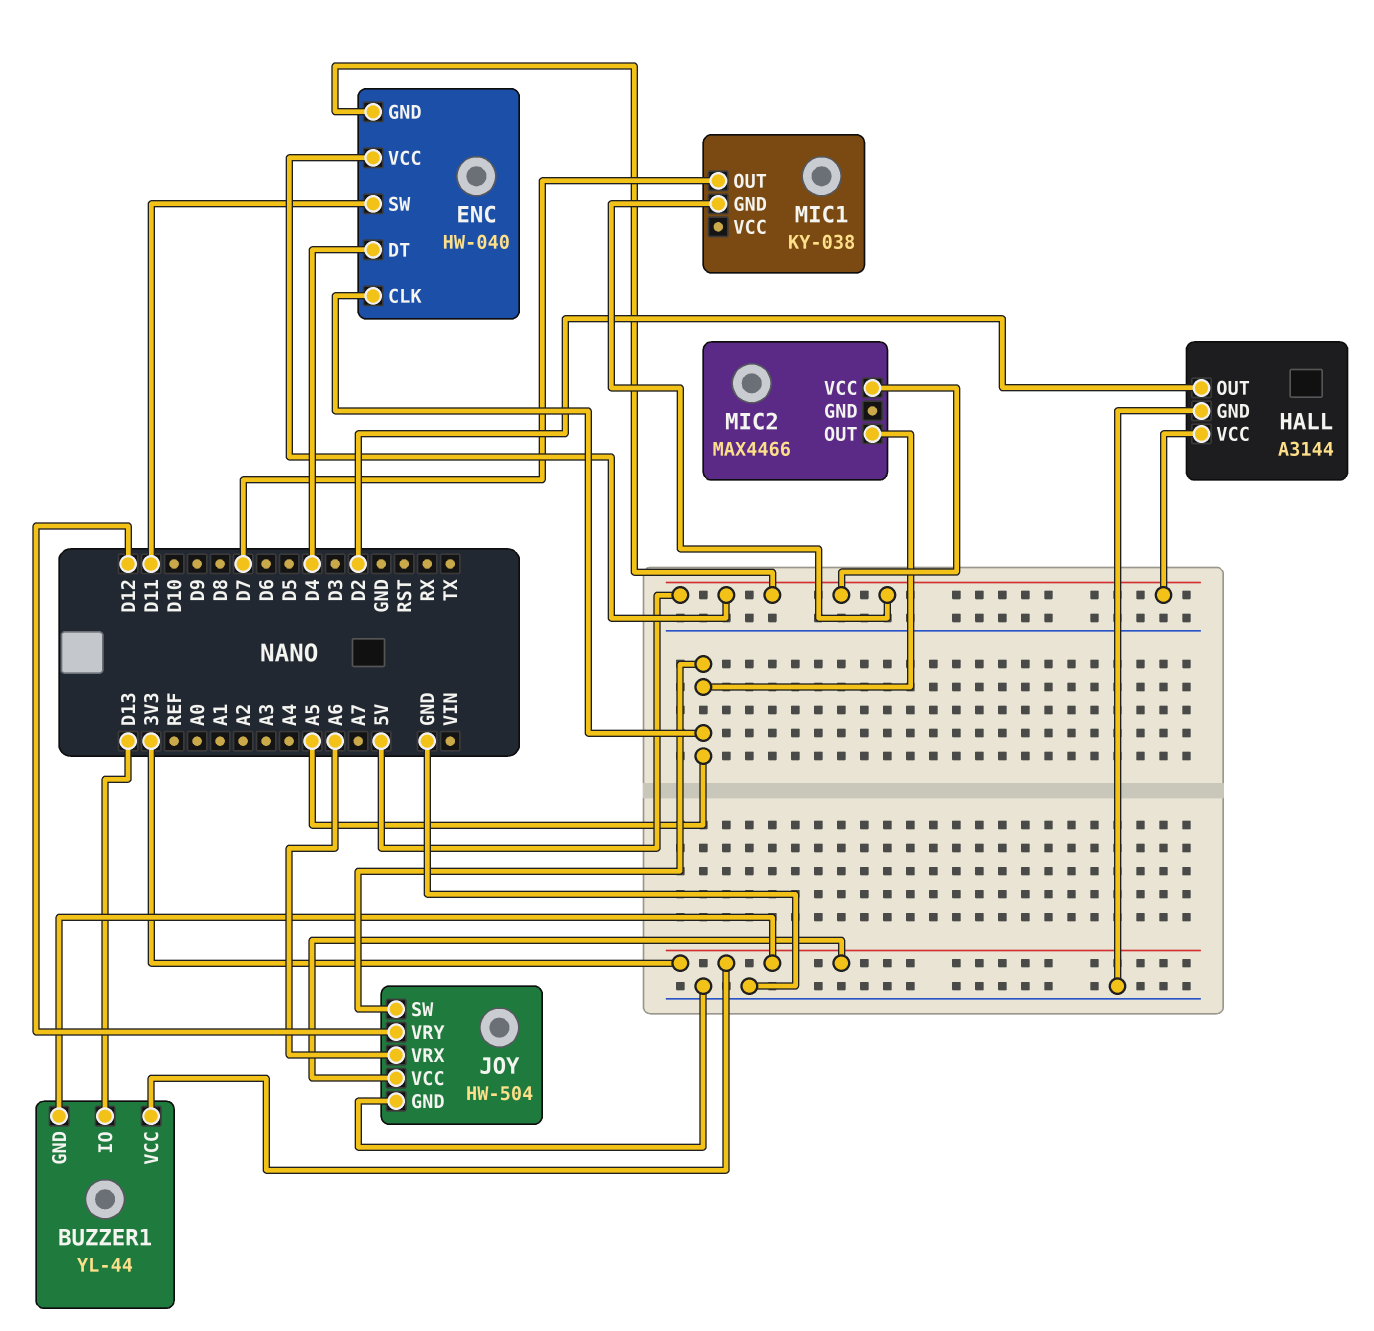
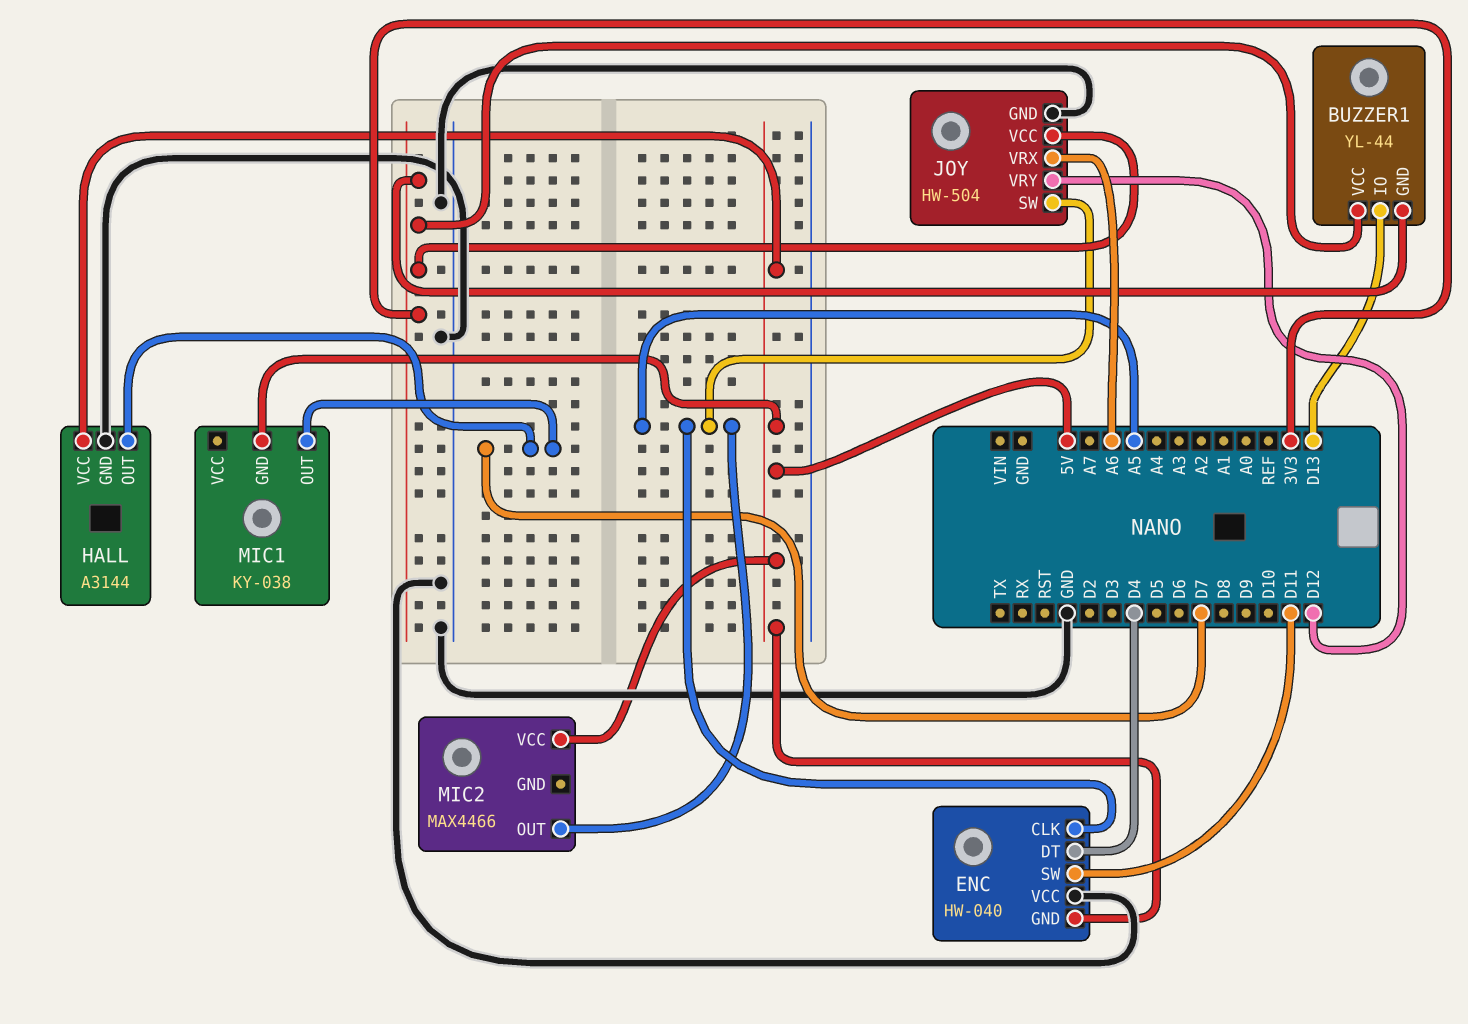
ENC pin VCC: 5V -> GND
HALL pin OUT: D2 -> D7

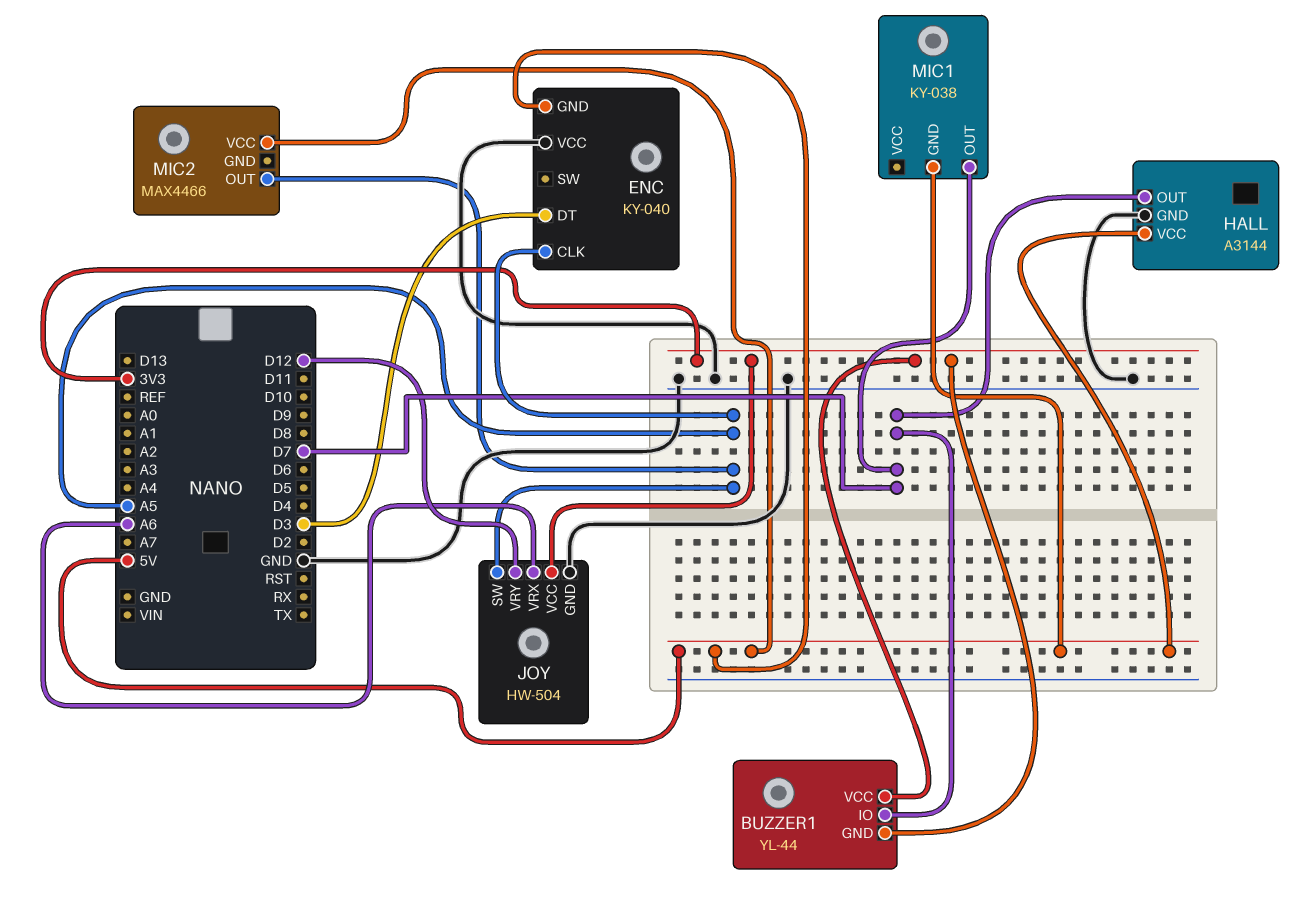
BUZZER1 pin IO: D13 -> D7
ENC: HW-040 -> KY-040
ENC pin DT: D4 -> D3
ENC pin SW: D11 -> none

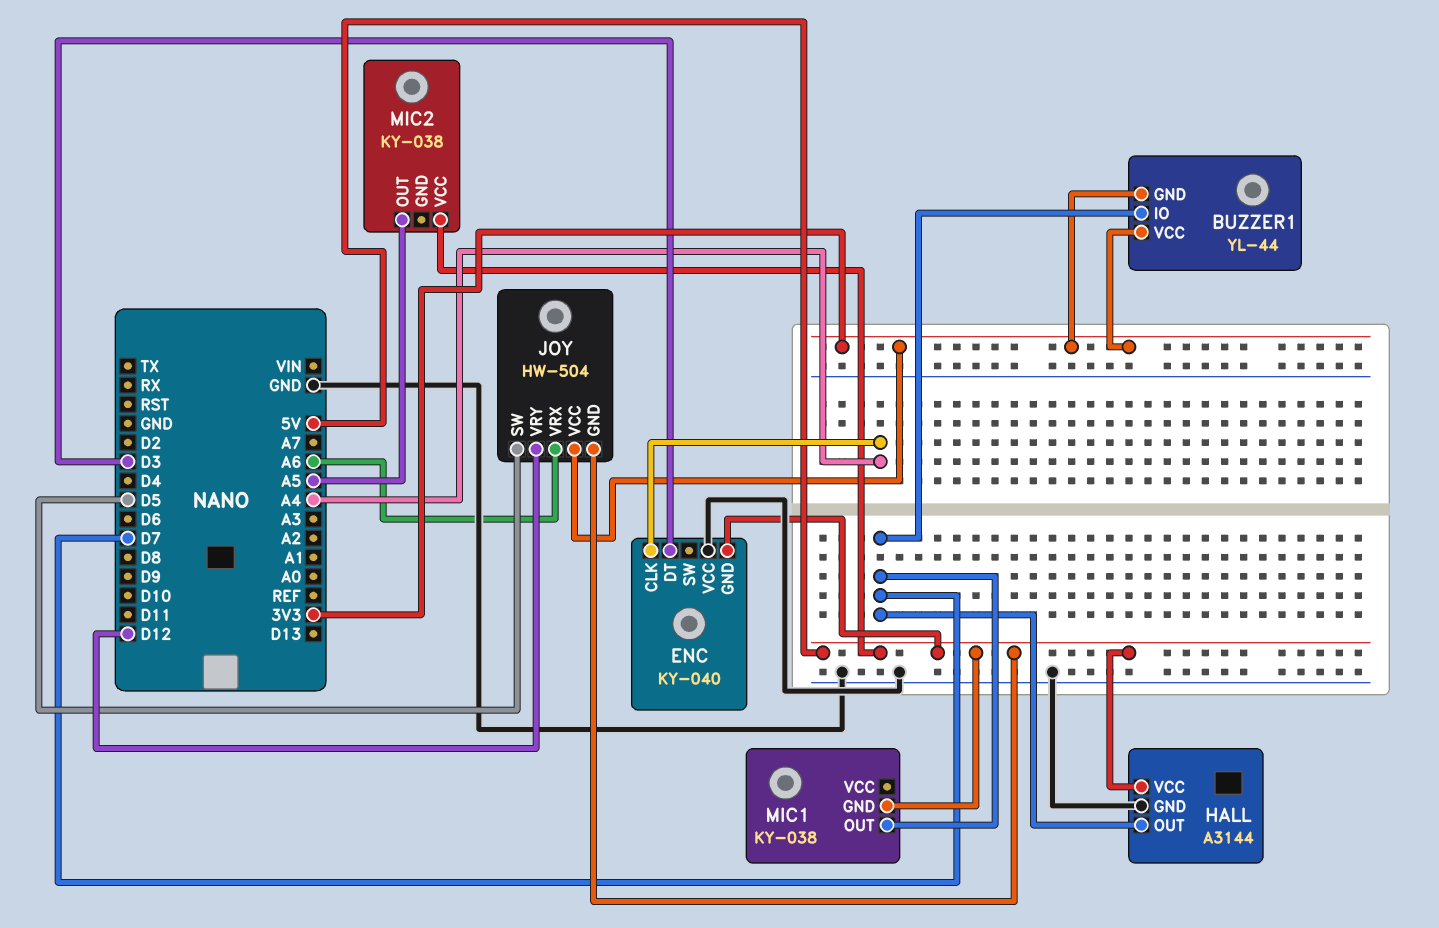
ENC pin CLK: A5 -> A4
JOY pin GND: GND -> 5V
JOY pin SW: A5 -> D5
MIC2: MAX4466 -> KY-038

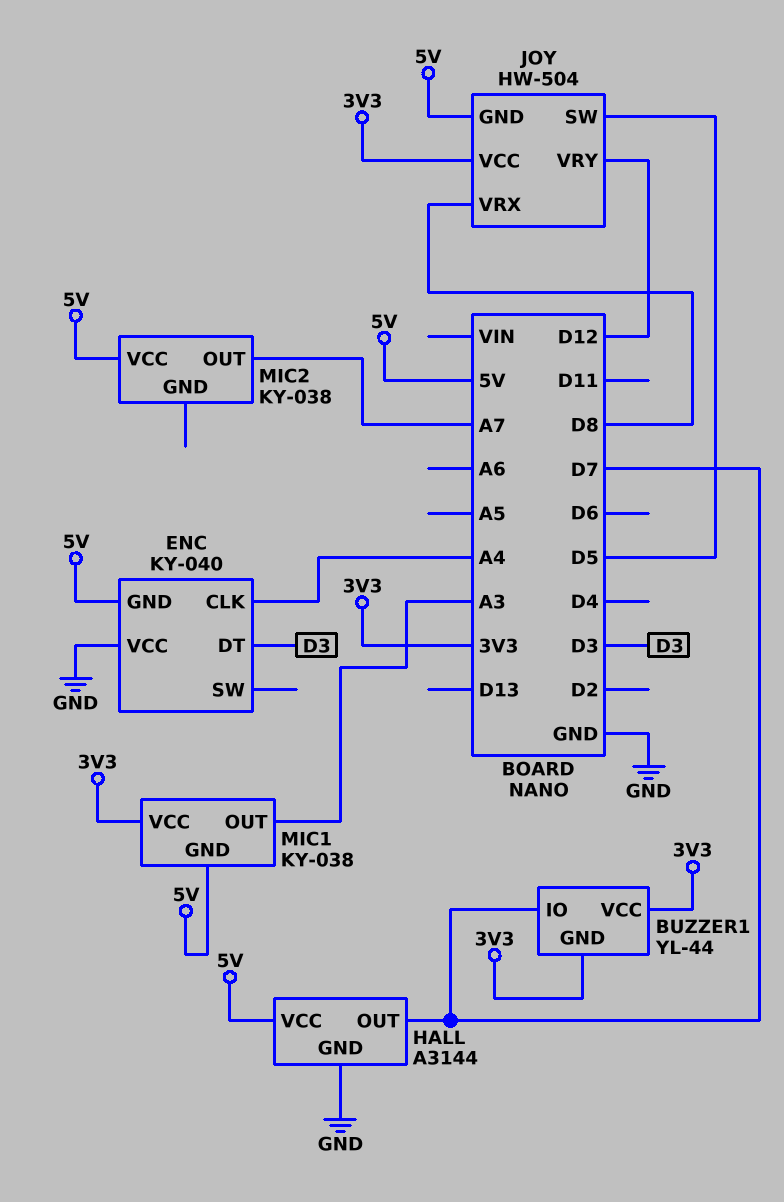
JOY pin VRX: A6 -> D8
MIC1 pin OUT: D7 -> A3
MIC1 pin VCC: none -> 3V3
MIC2 pin OUT: A5 -> A7

